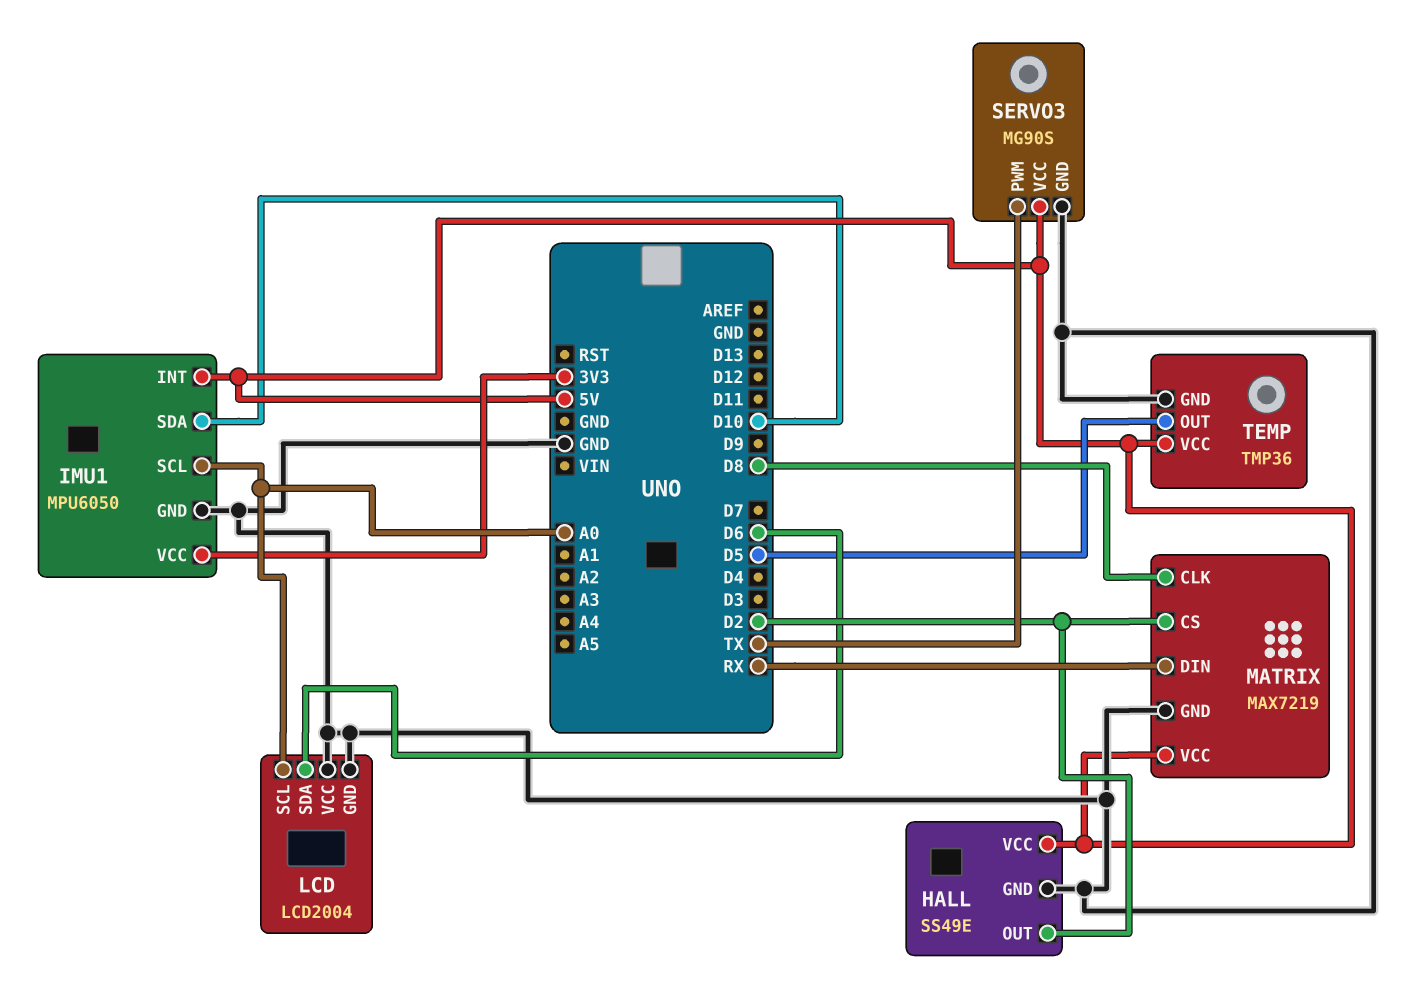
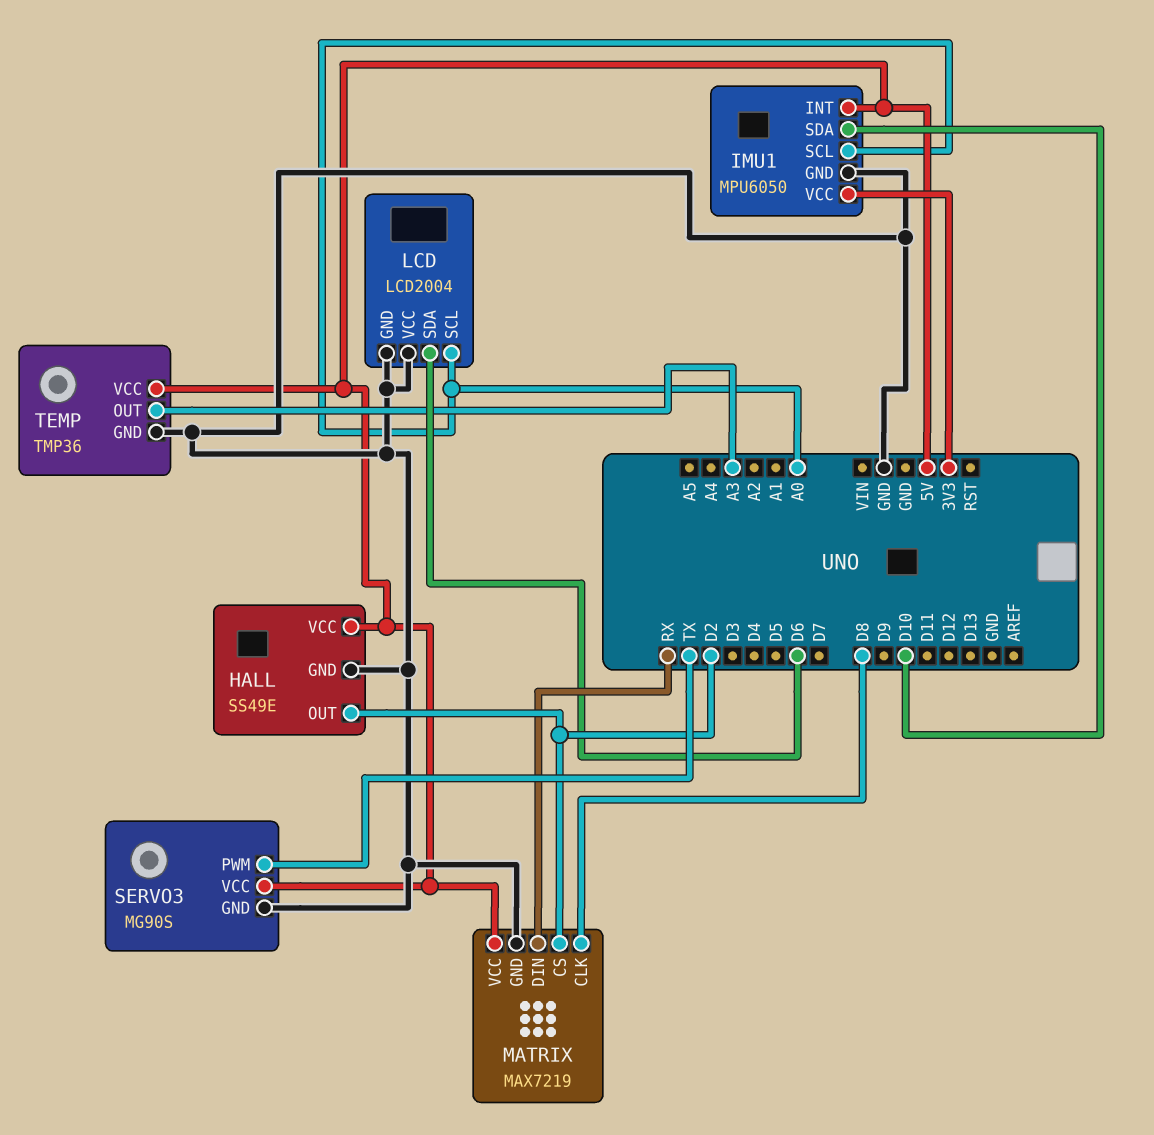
TEMP pin OUT: D5 -> A3

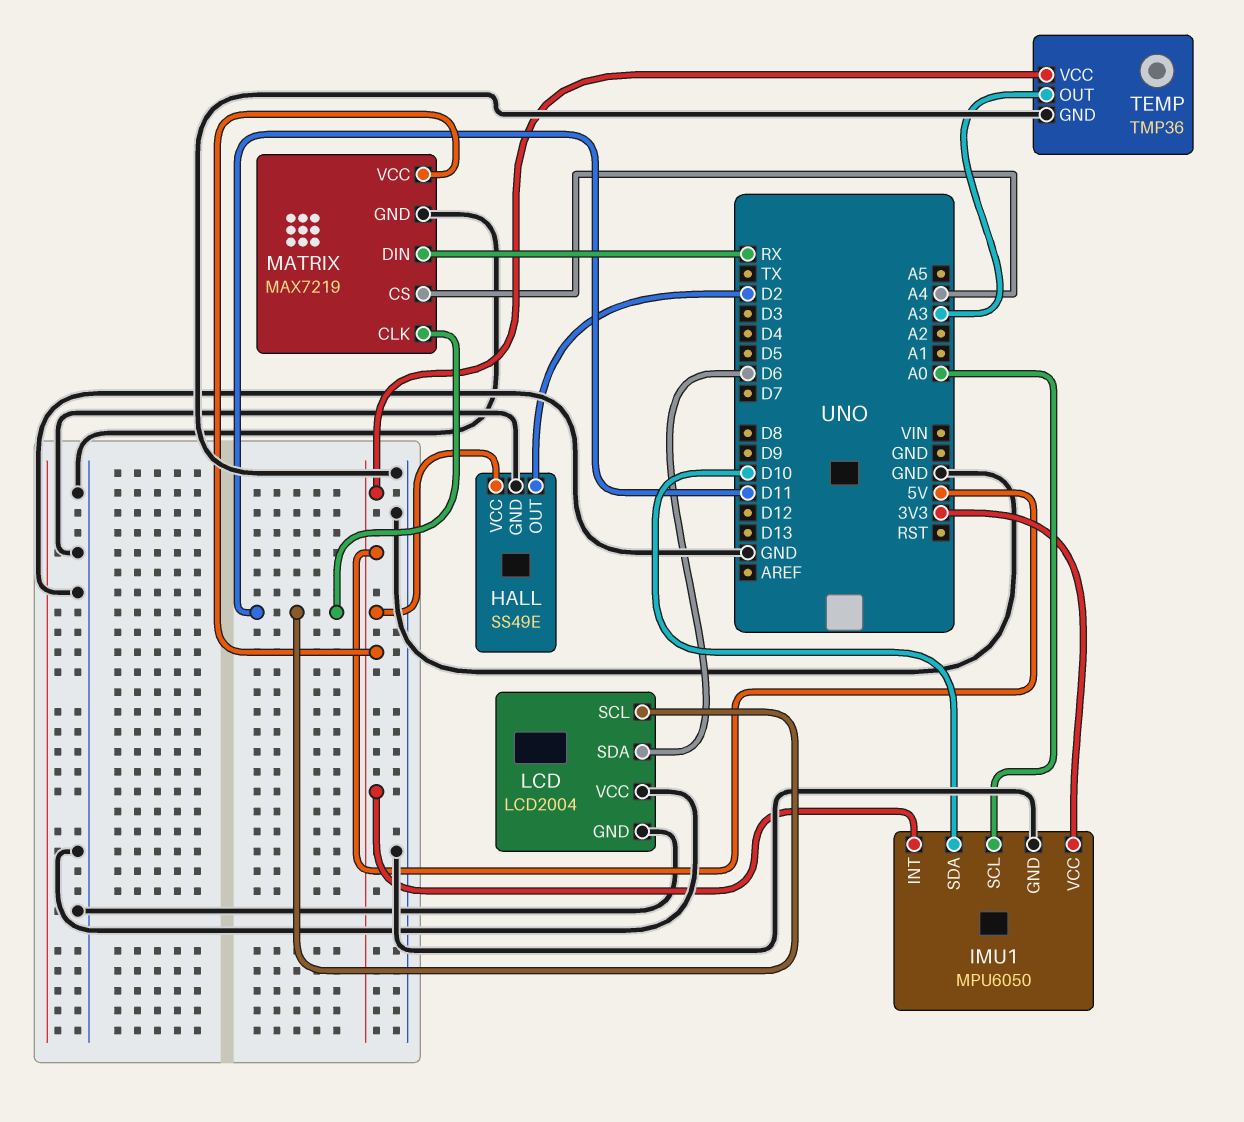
LCD pin SCL: A0 -> D11
MATRIX pin CLK: D8 -> D11
MATRIX pin CS: D2 -> A4
SERVO3: MG90S -> none
SERVO3 pin GND: GND -> none
SERVO3 pin PWM: TX -> none
SERVO3 pin VCC: 5V -> none

